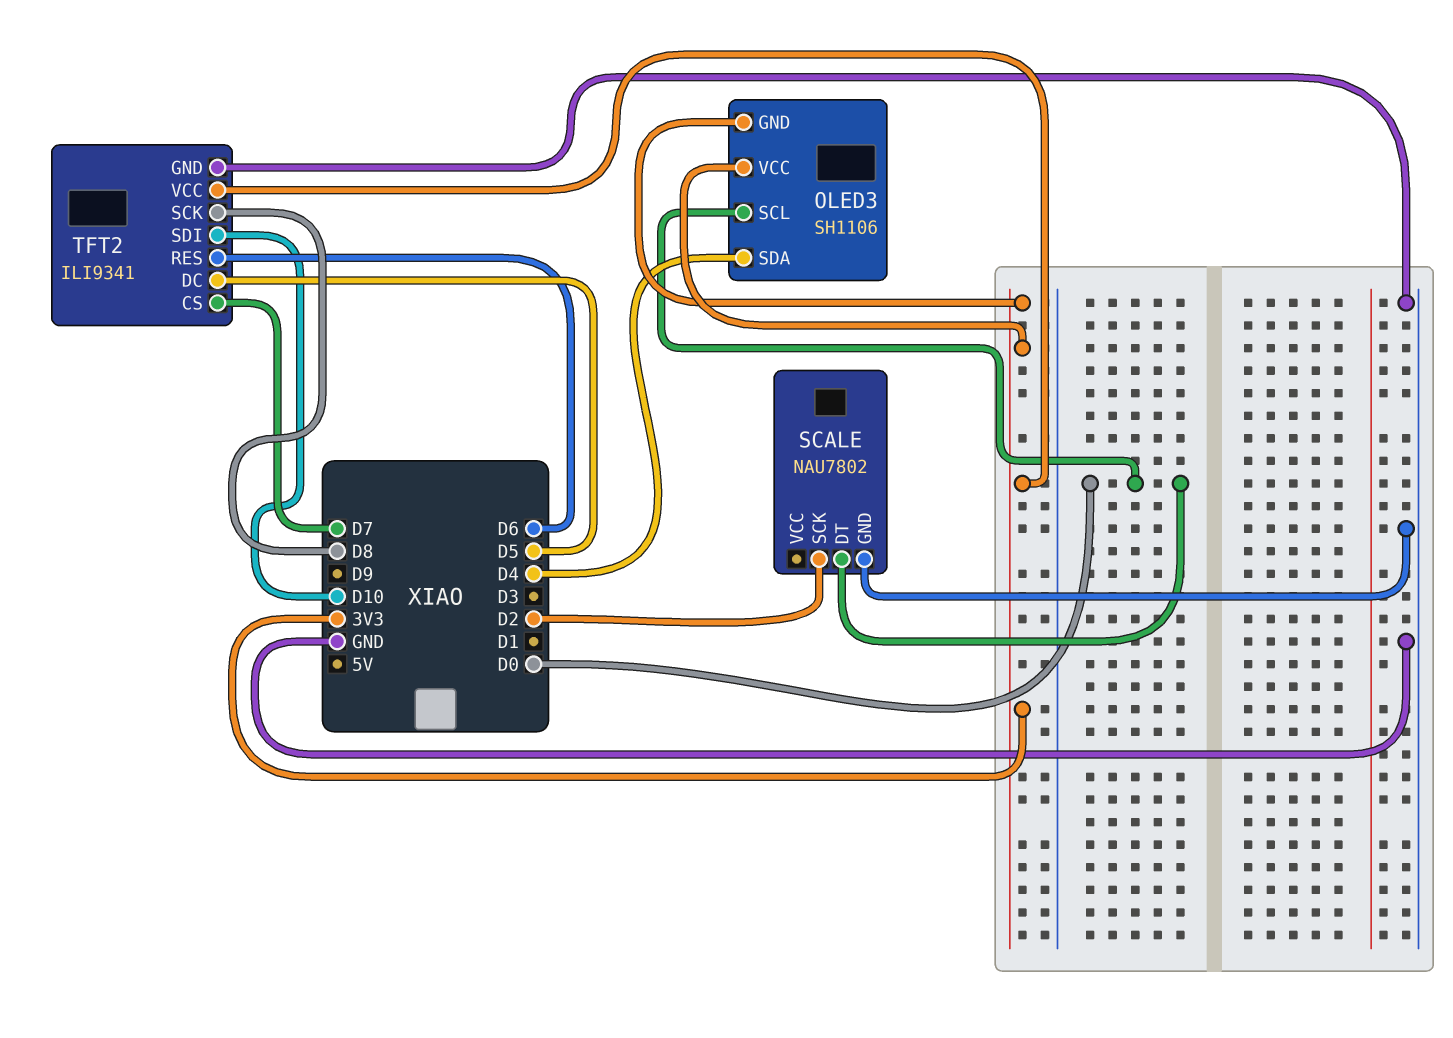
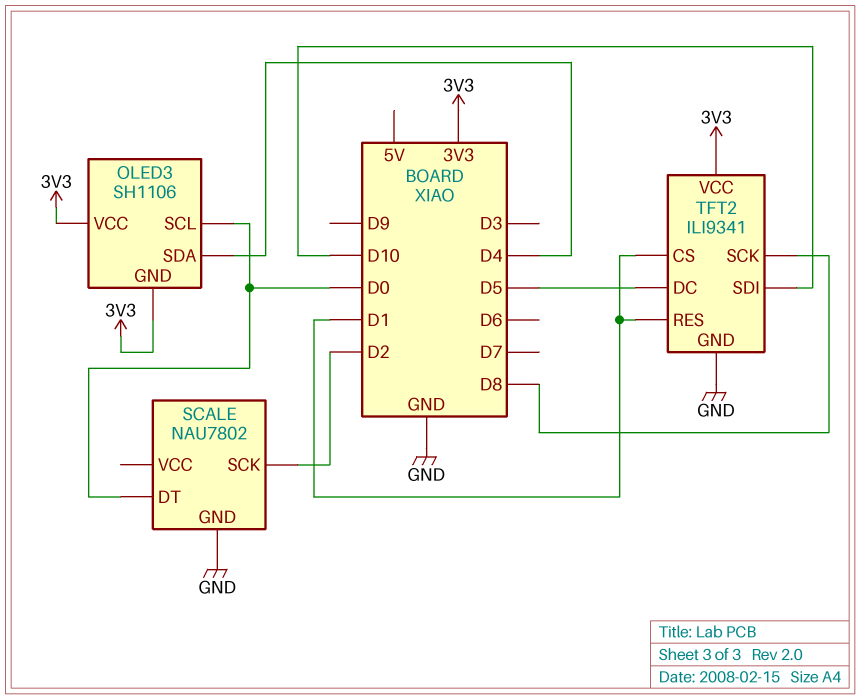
TFT2 pin CS: D7 -> D1
TFT2 pin RES: D6 -> D1

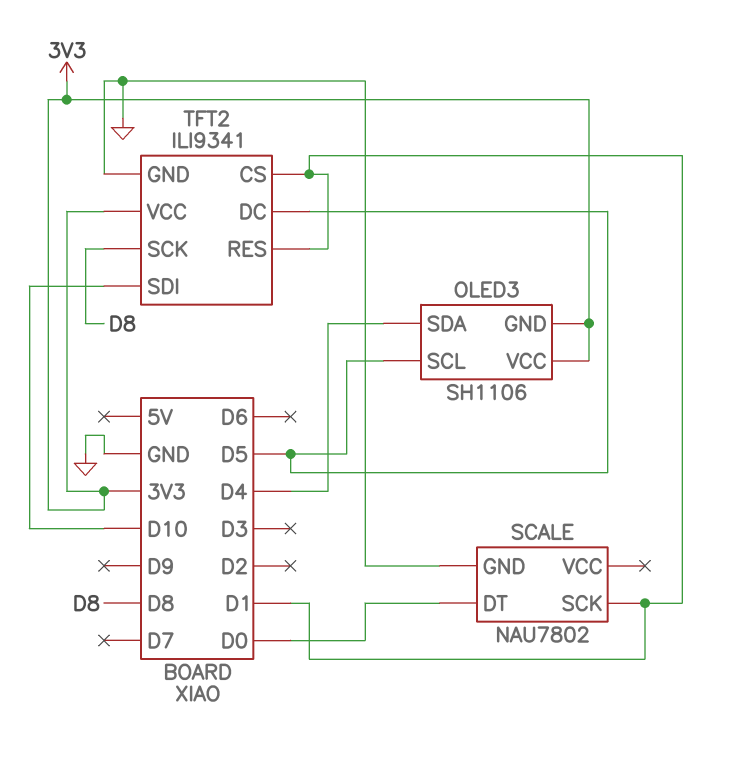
OLED3 pin SCL: D0 -> D5
SCALE pin SCK: D2 -> D1

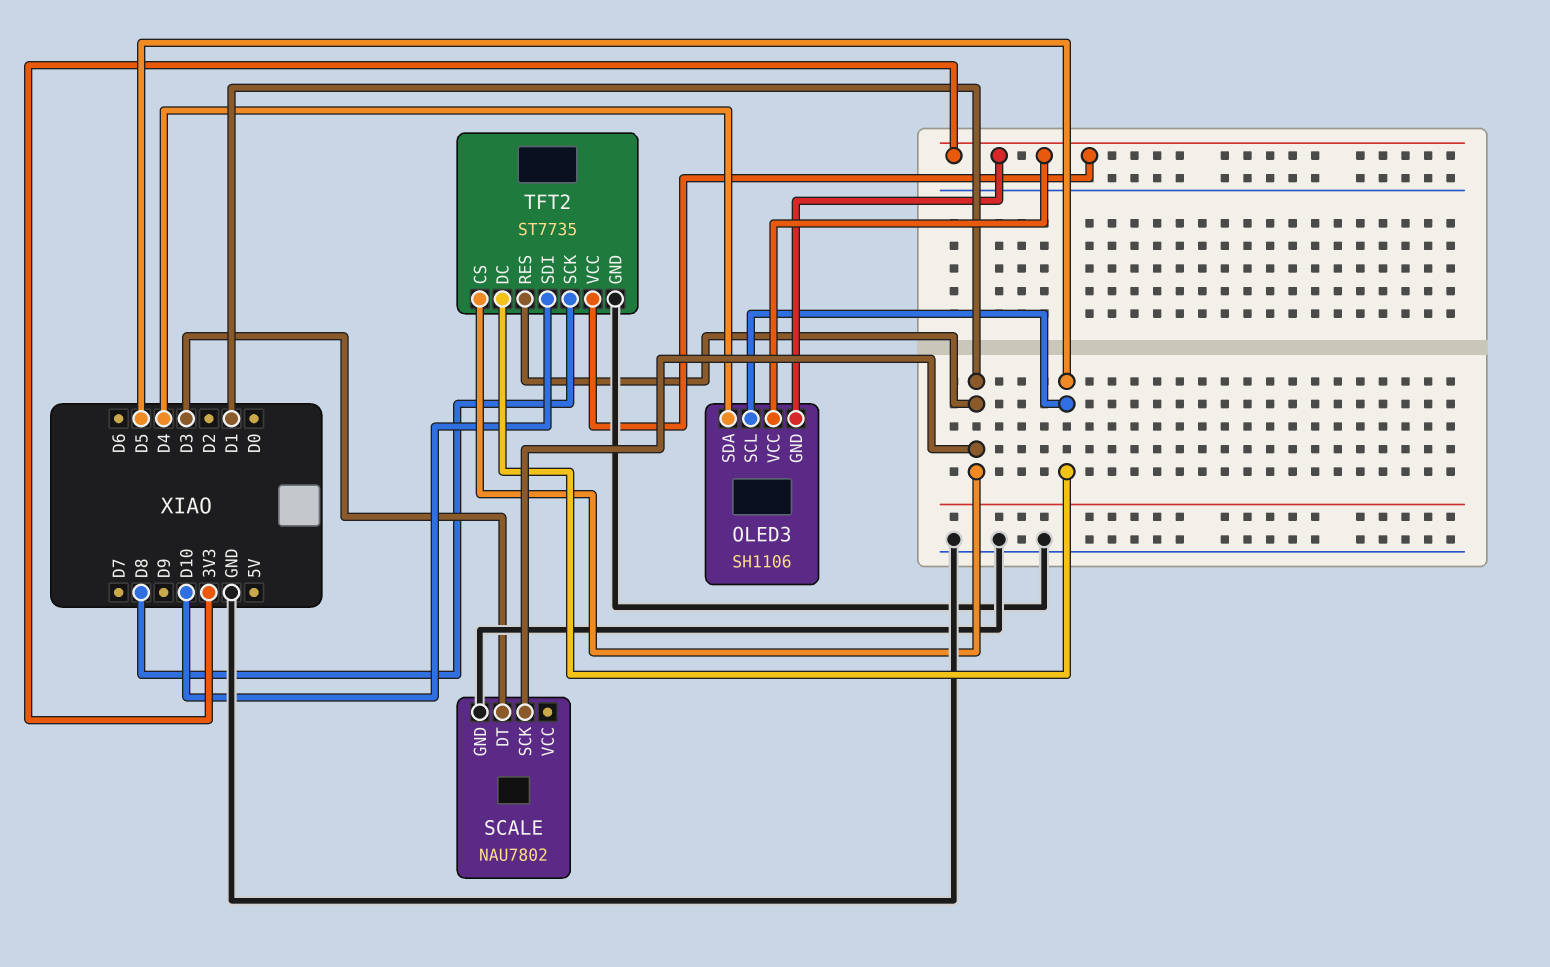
SCALE pin DT: D0 -> D3
TFT2: ILI9341 -> ST7735

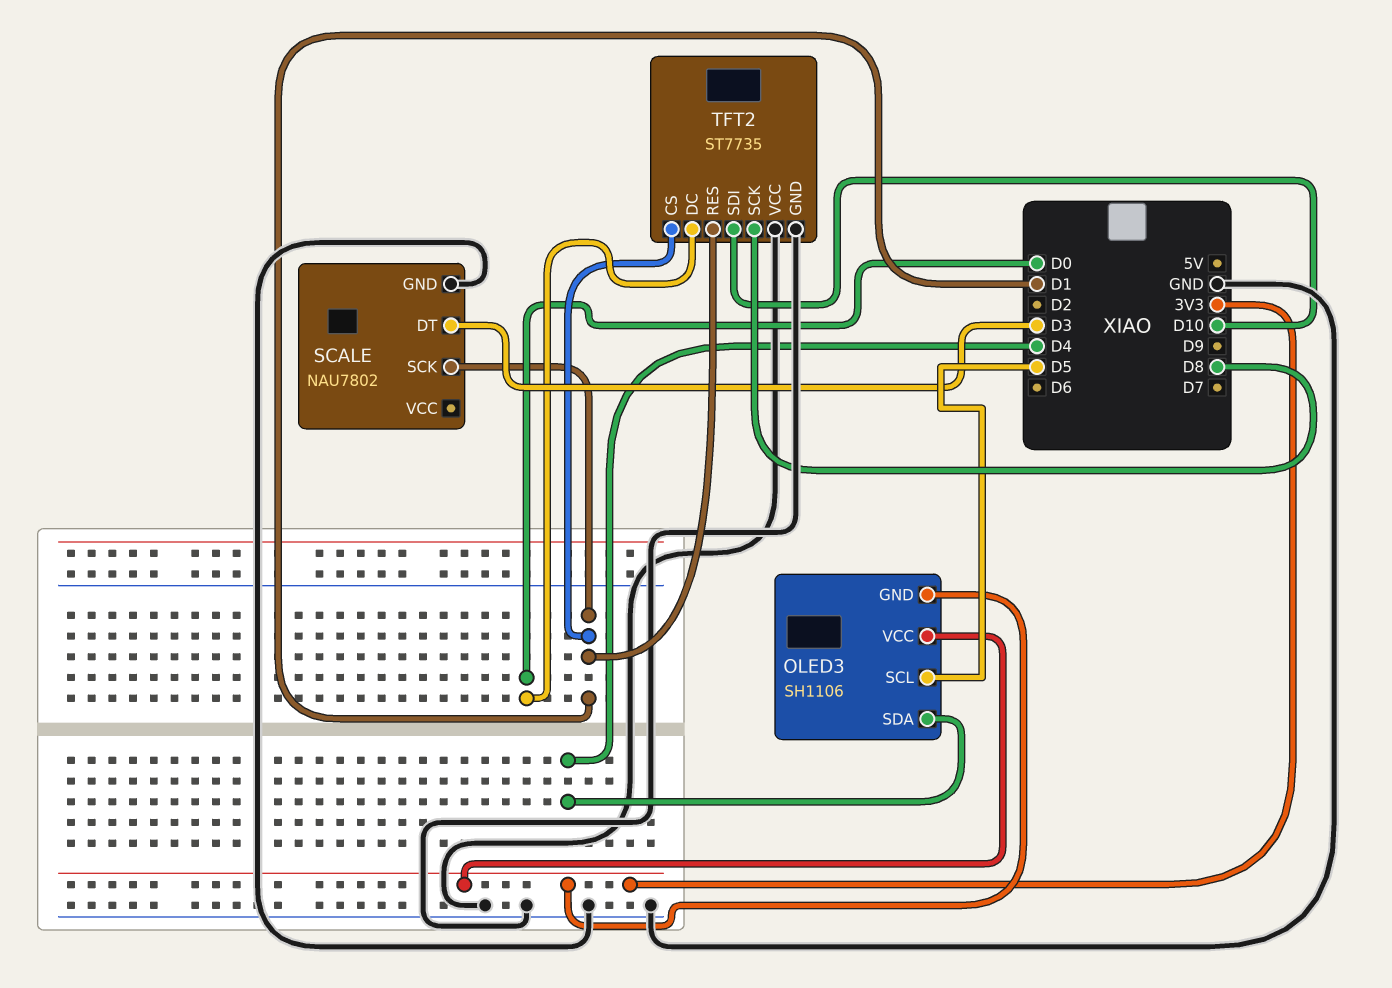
TFT2 pin DC: D5 -> D0
TFT2 pin VCC: 3V3 -> GND

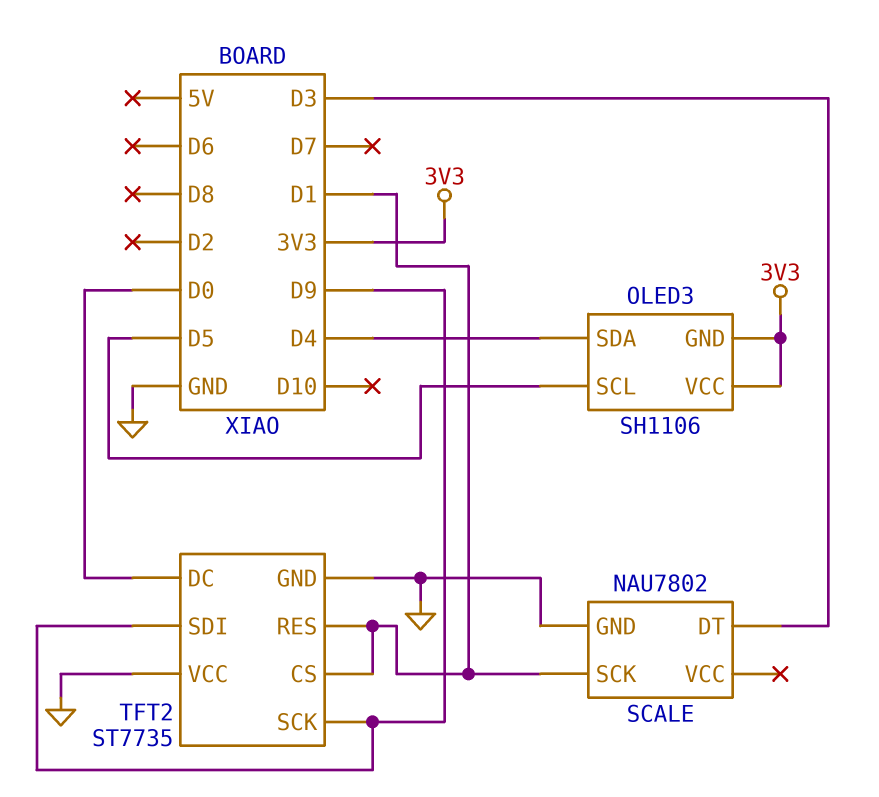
TFT2 pin SCK: D8 -> D9
TFT2 pin SDI: D10 -> D9

